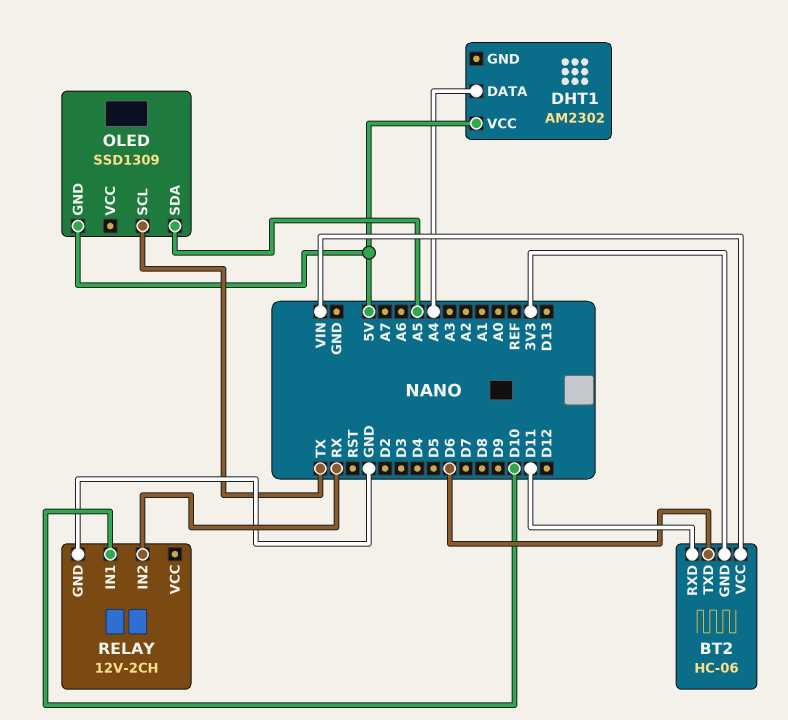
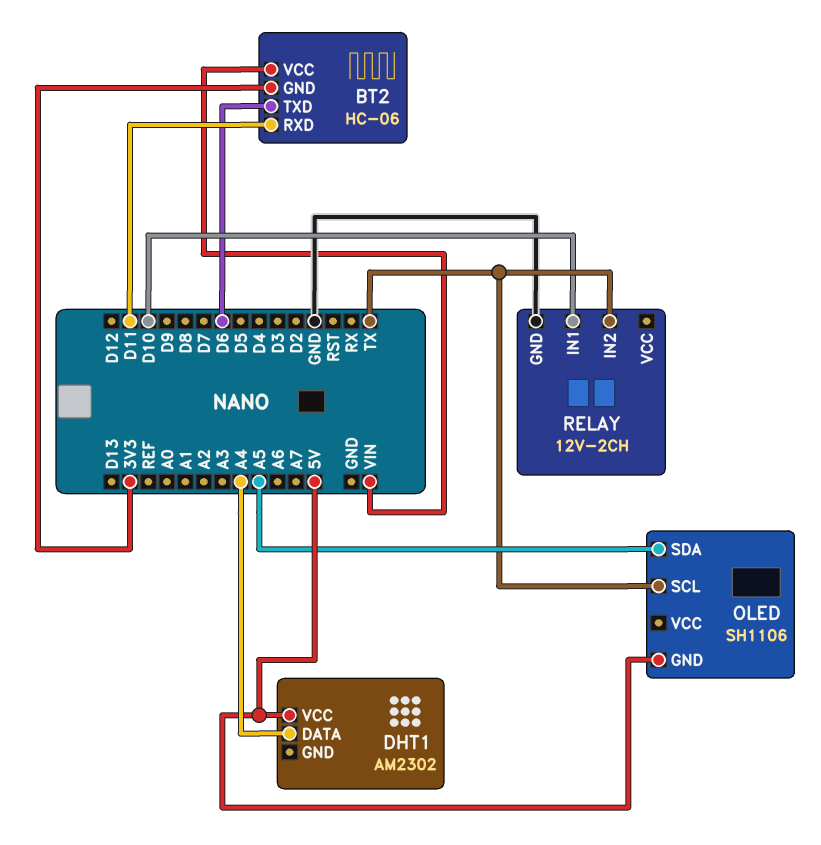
OLED: SSD1309 -> SH1106
RELAY pin IN2: RX -> TX

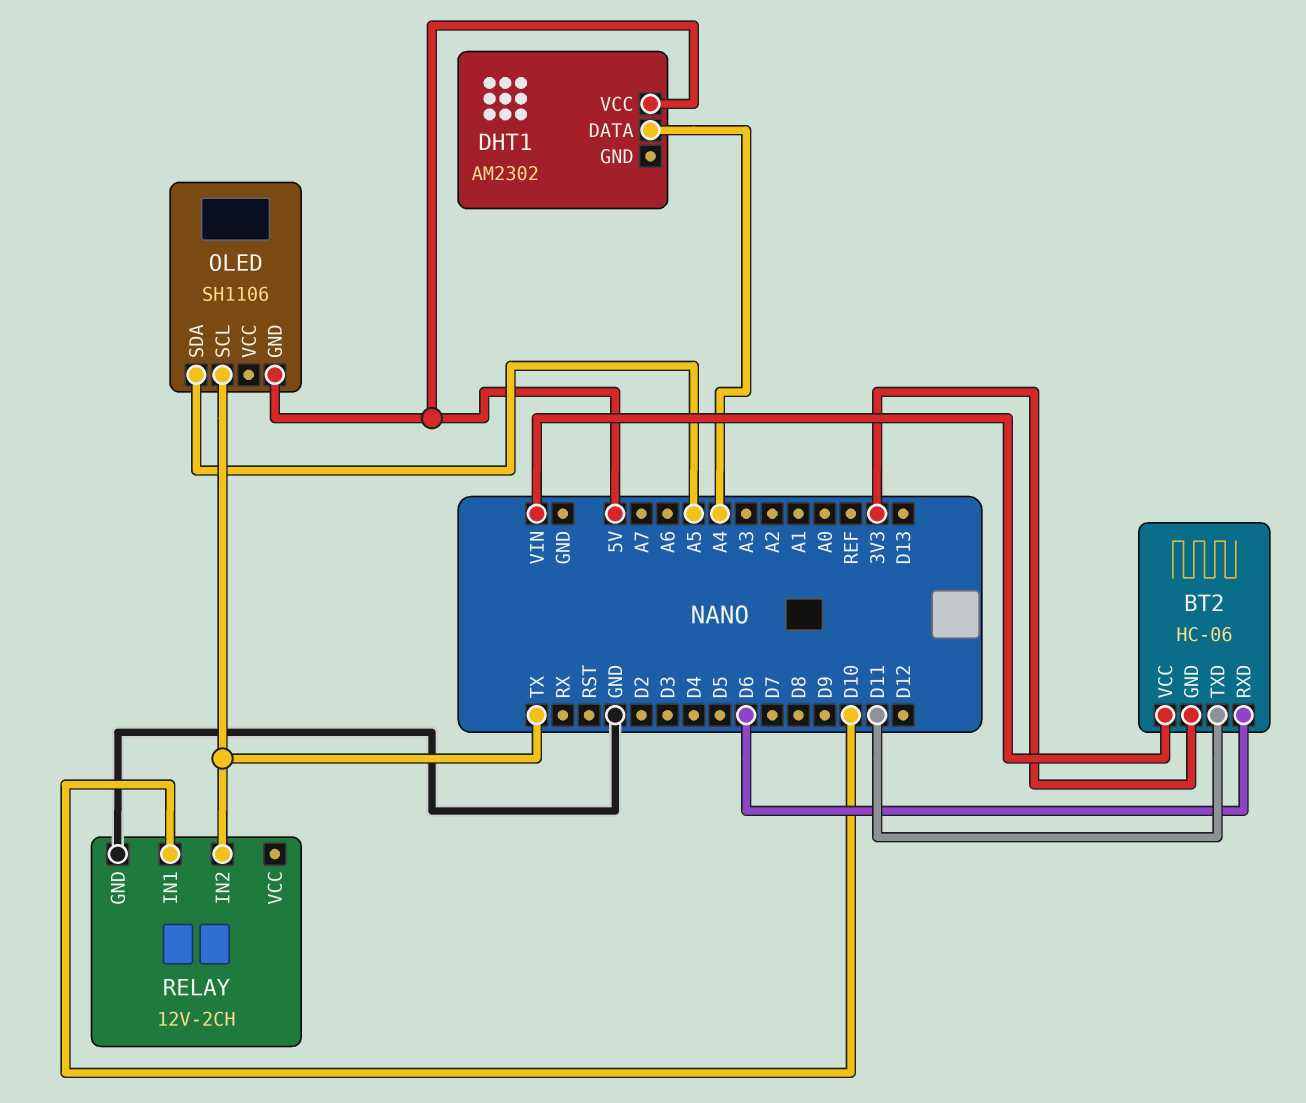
BT2 pin RXD: D11 -> D6
BT2 pin TXD: D6 -> D11

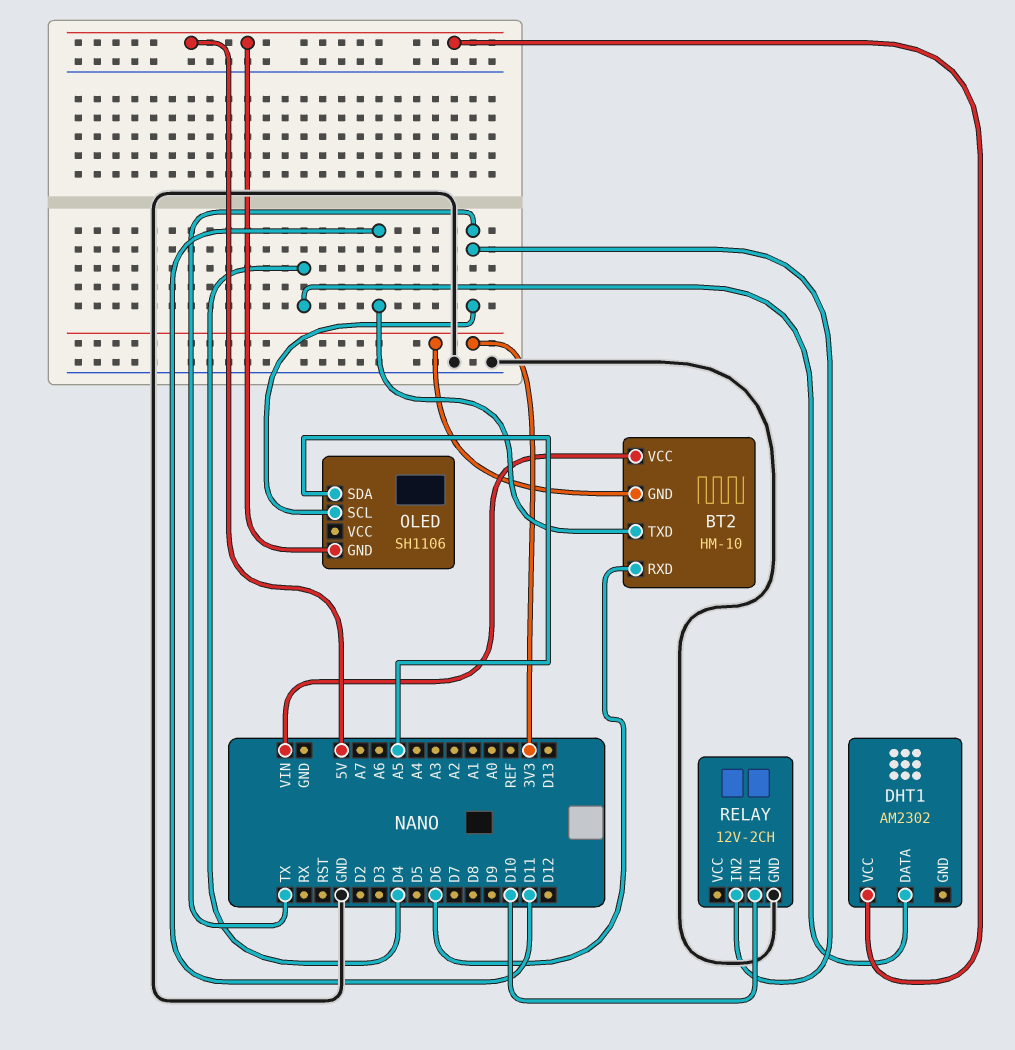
BT2: HC-06 -> HM-10
DHT1 pin DATA: A4 -> D4

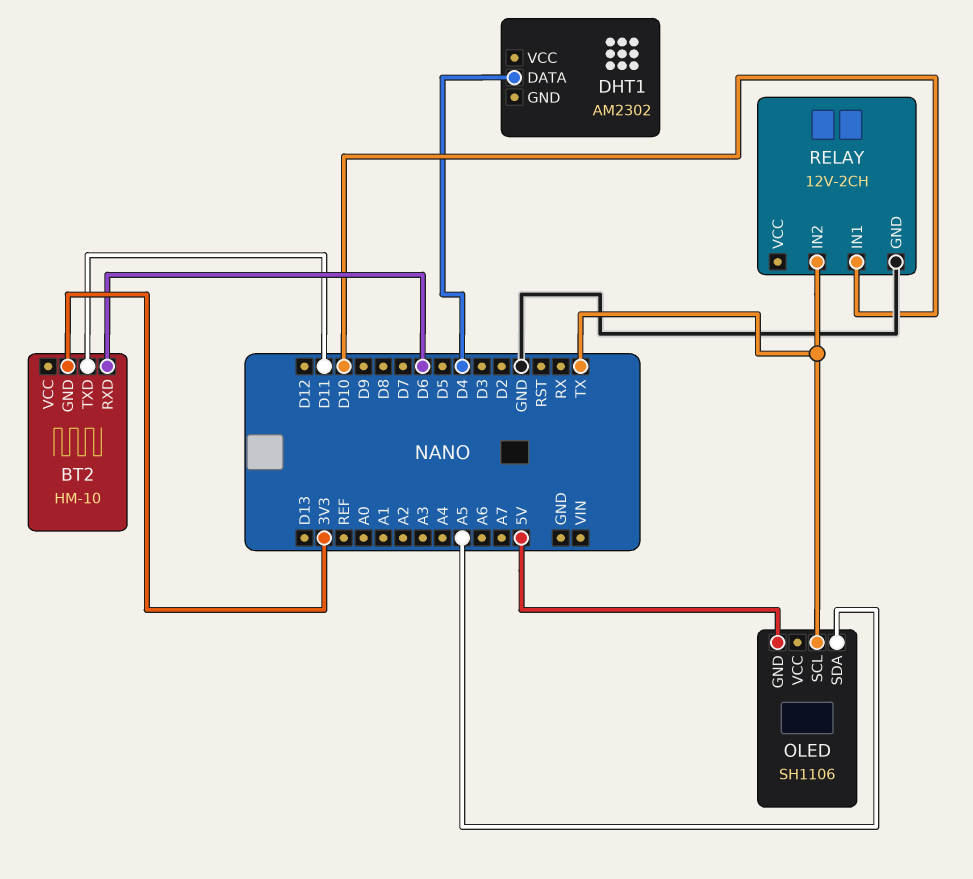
BT2 pin VCC: VIN -> none
DHT1 pin VCC: 5V -> none

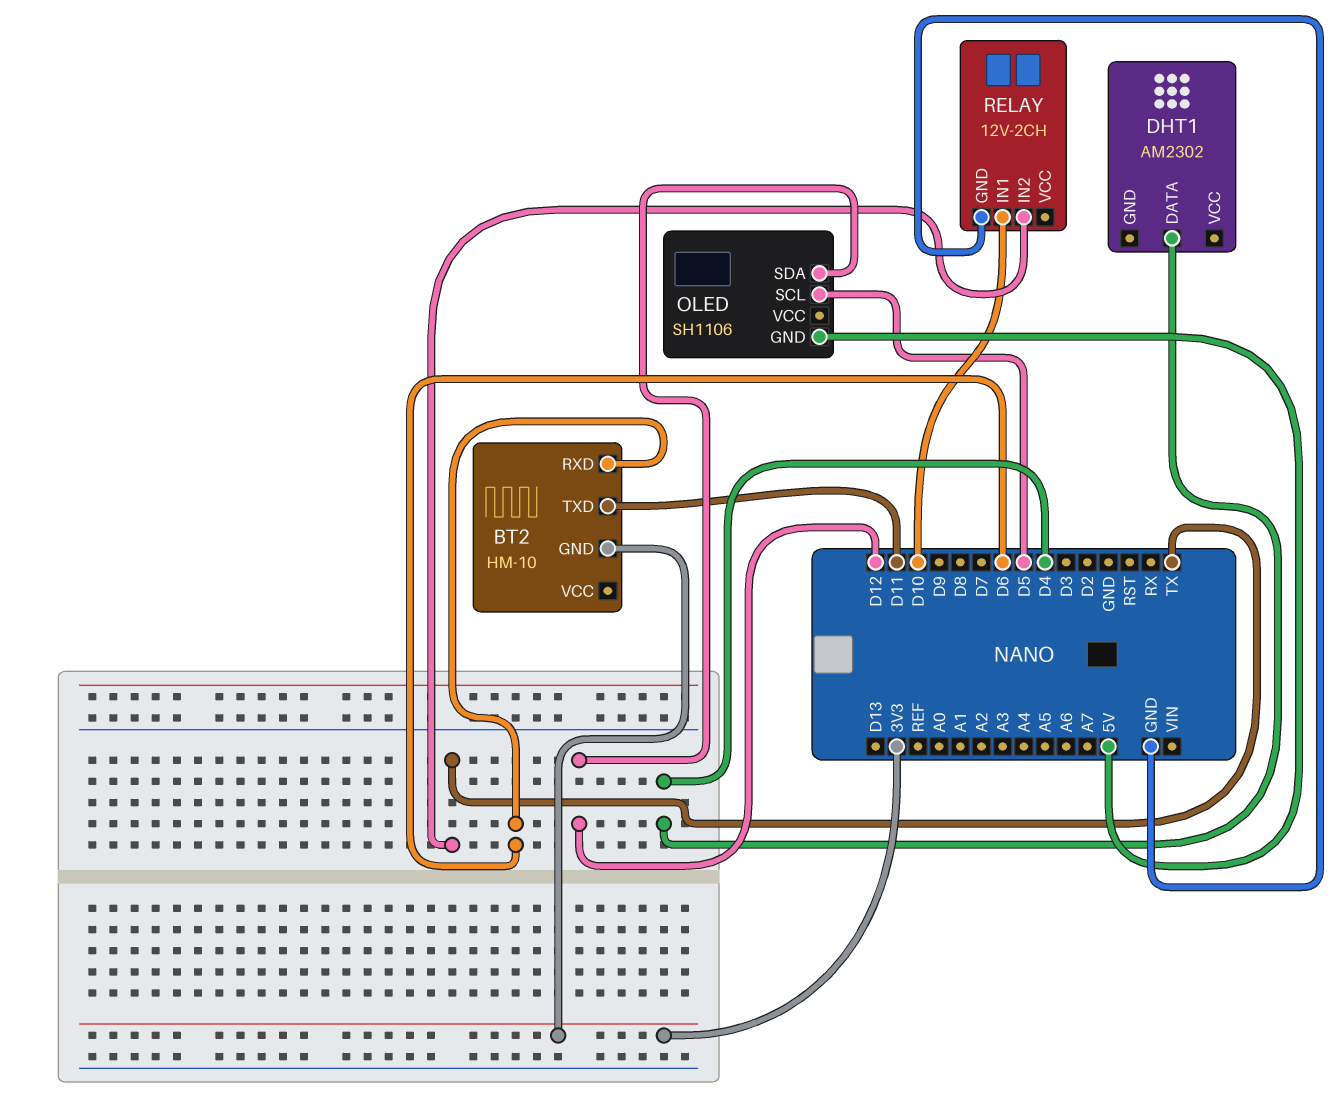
OLED pin SCL: TX -> D5
OLED pin SDA: A5 -> D12

